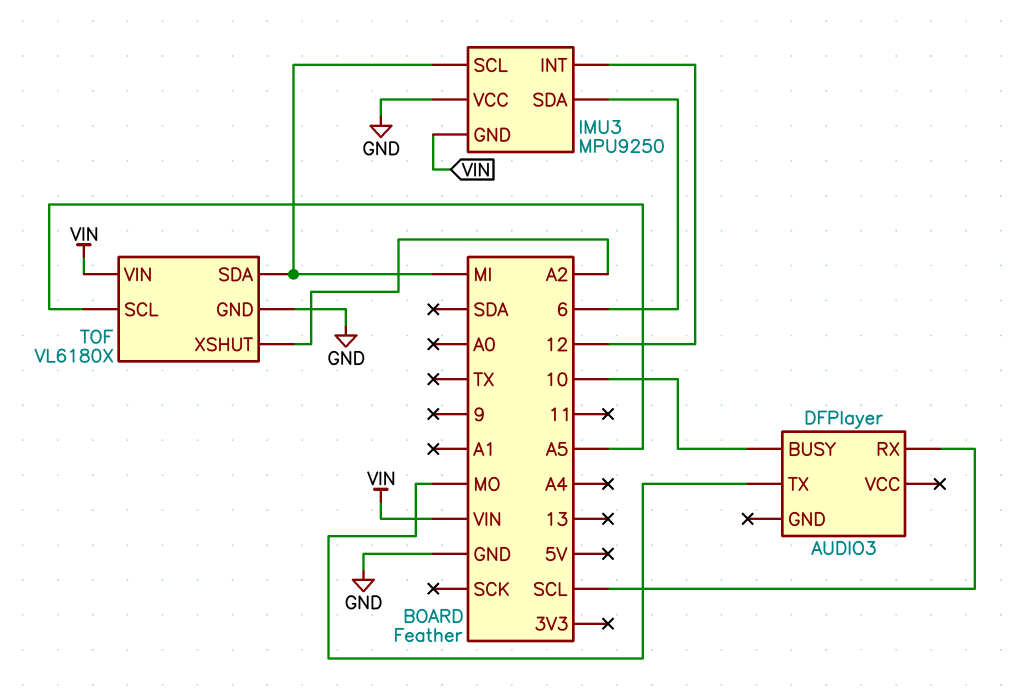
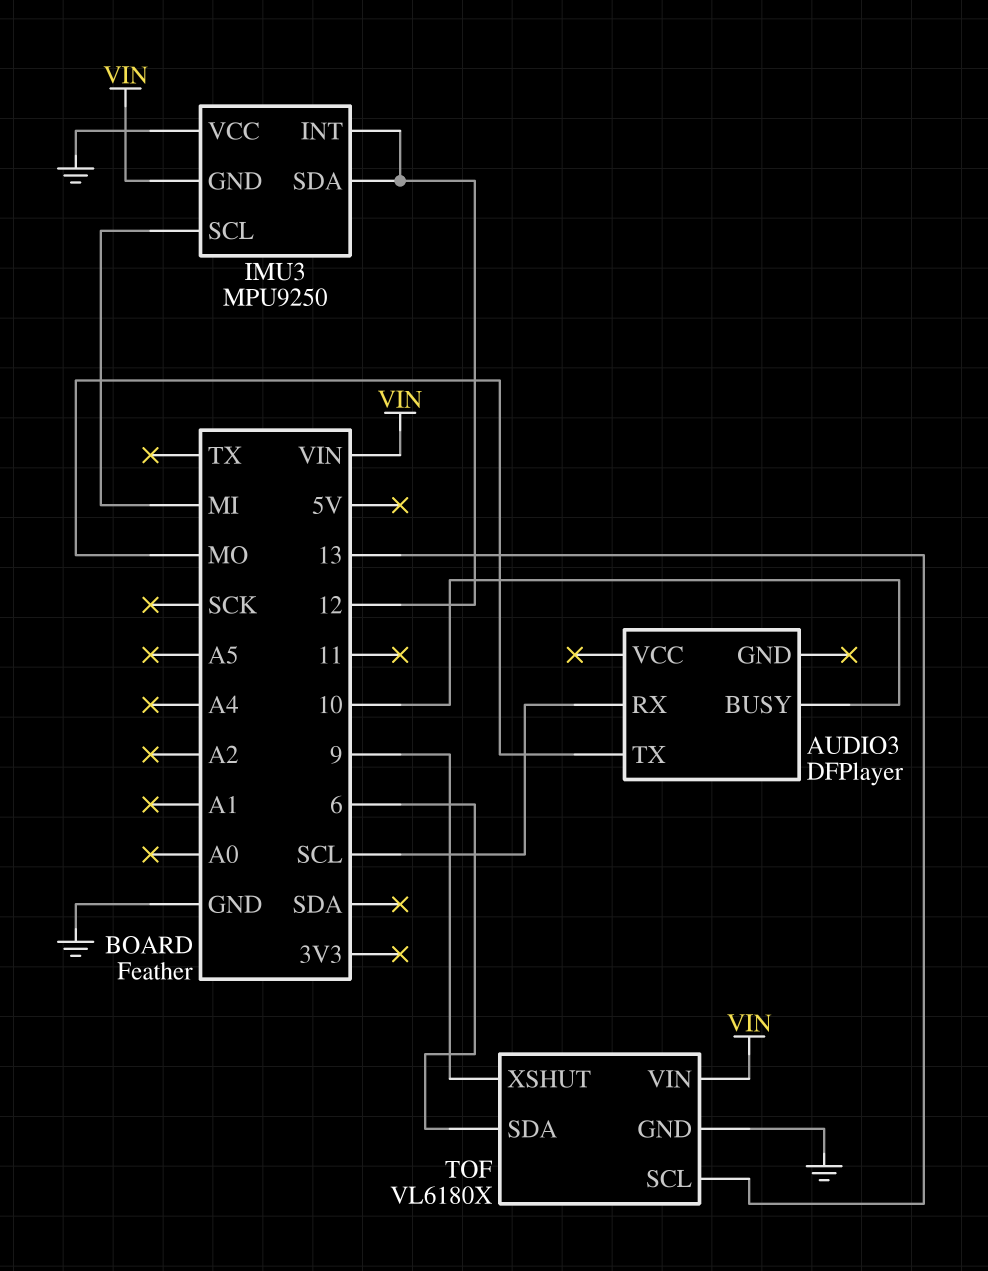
IMU3 pin SDA: 6 -> 12
TOF pin SCL: A5 -> 13
TOF pin SDA: MI -> 6
TOF pin XSHUT: A2 -> 9

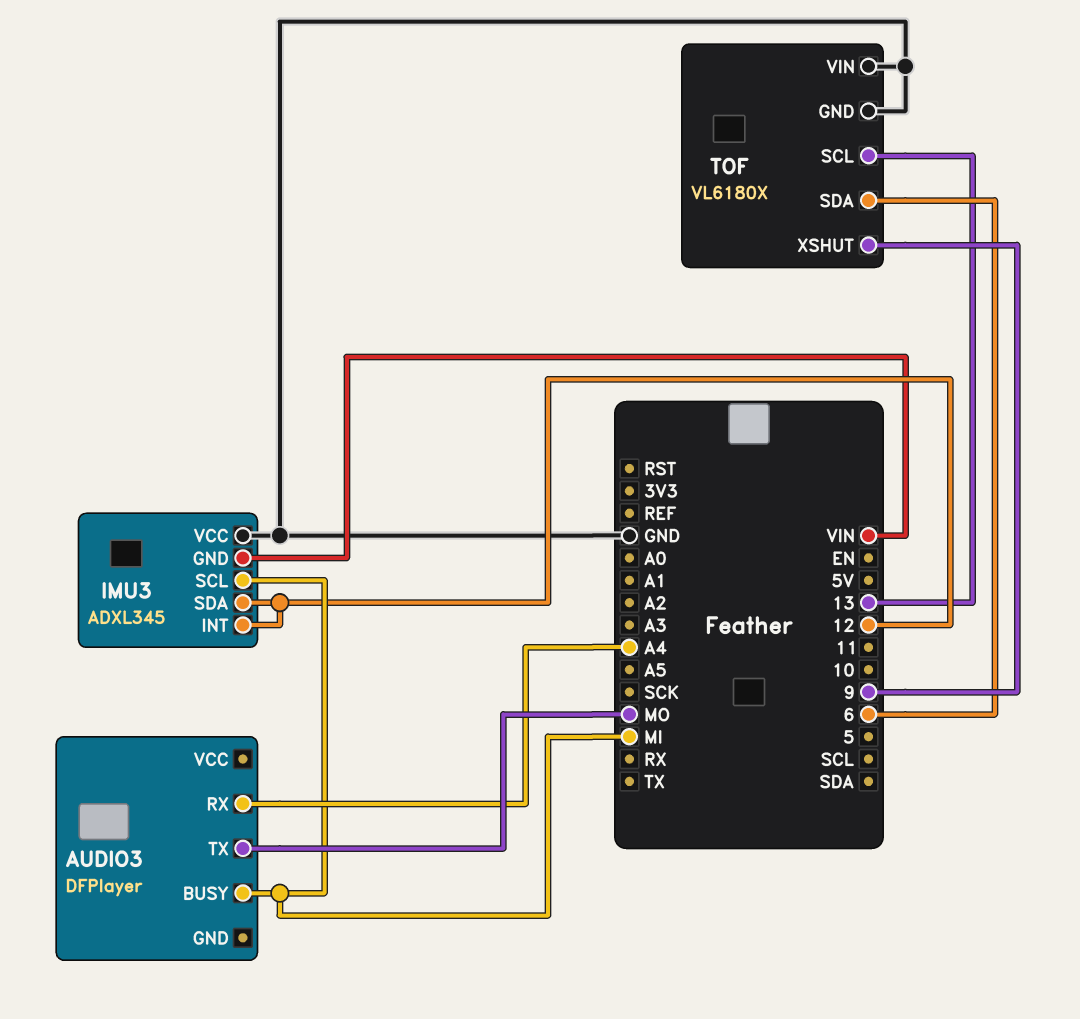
AUDIO3 pin BUSY: 10 -> MI
AUDIO3 pin RX: SCL -> A4
IMU3: MPU9250 -> ADXL345
TOF pin VIN: VIN -> GND

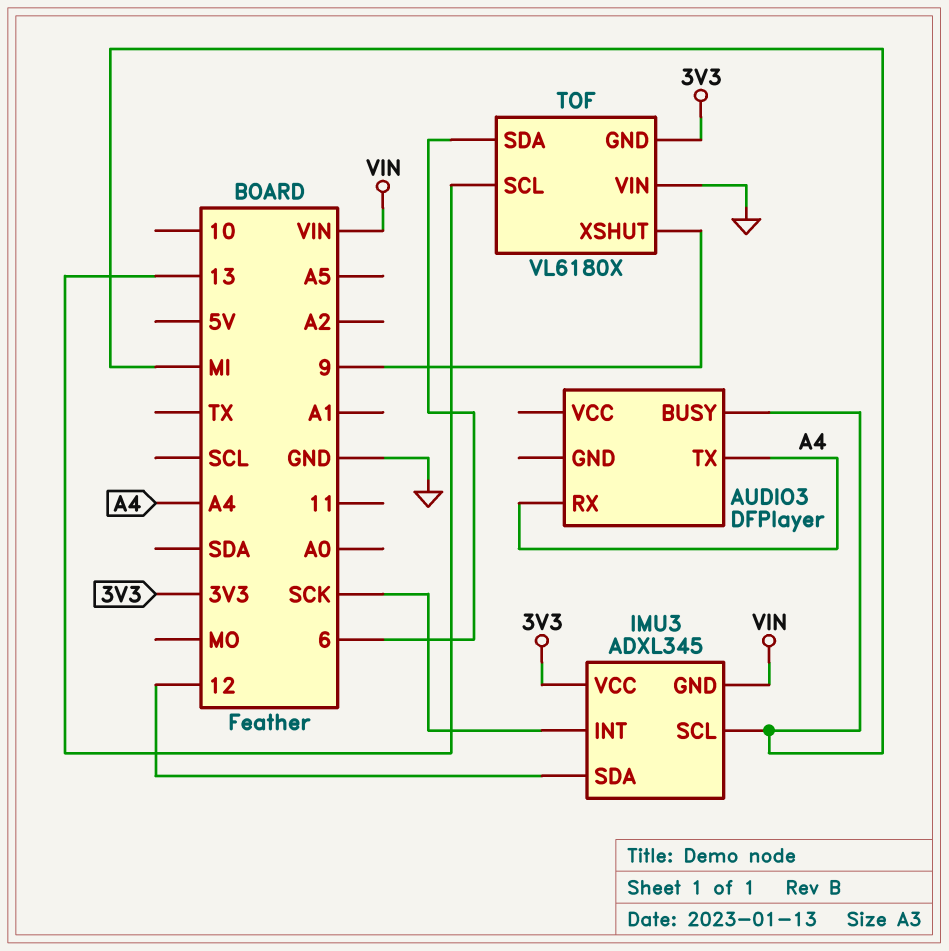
AUDIO3 pin TX: MO -> A4
IMU3 pin INT: 12 -> SCK
IMU3 pin VCC: GND -> 3V3
TOF pin GND: GND -> 3V3

